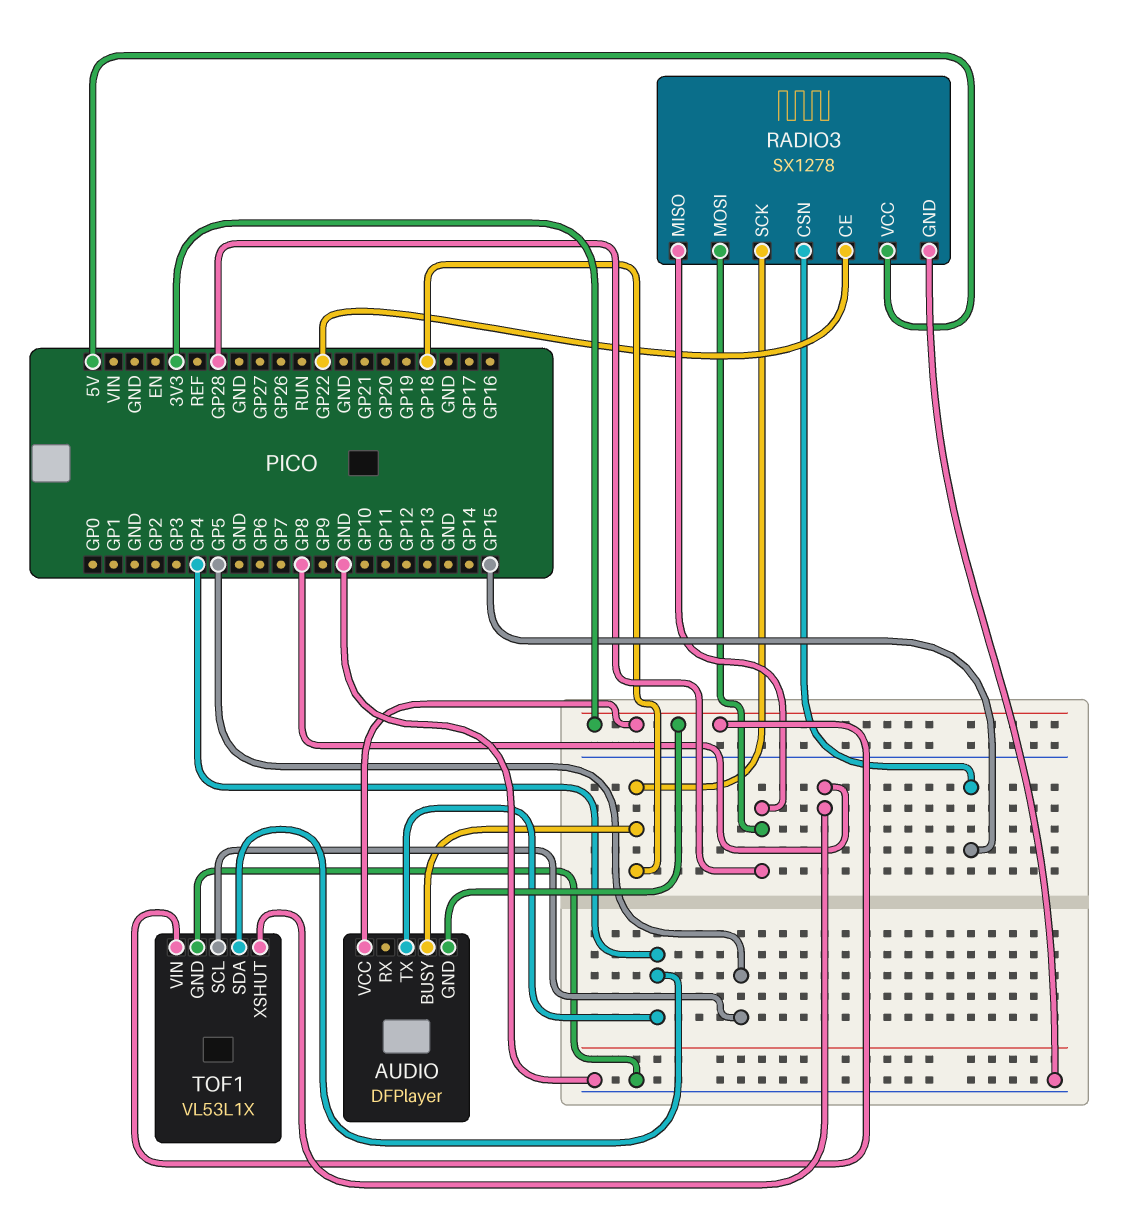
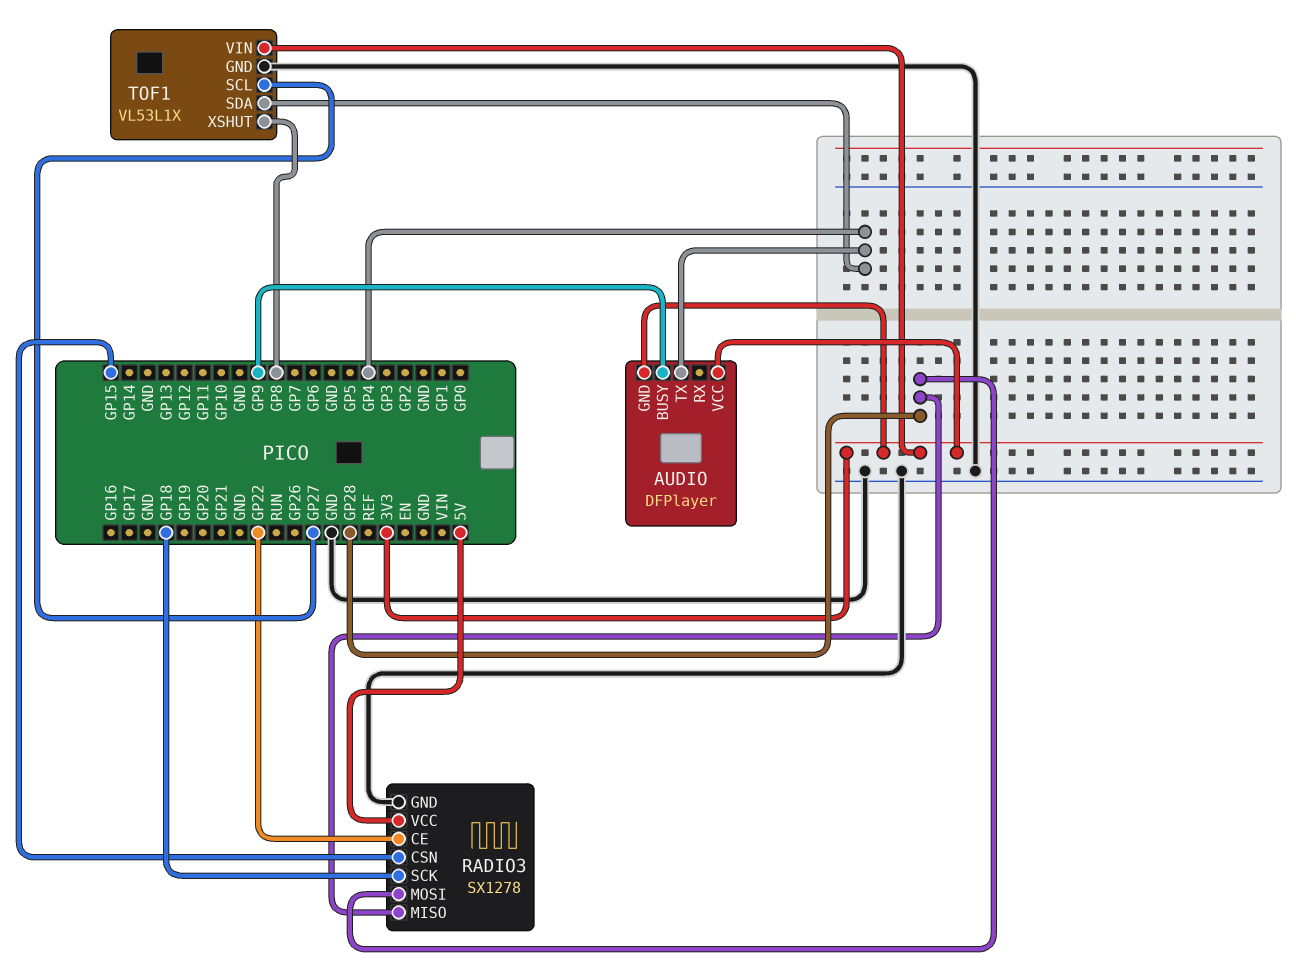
AUDIO pin BUSY: GP18 -> GP9
TOF1 pin SCL: GP5 -> GP27

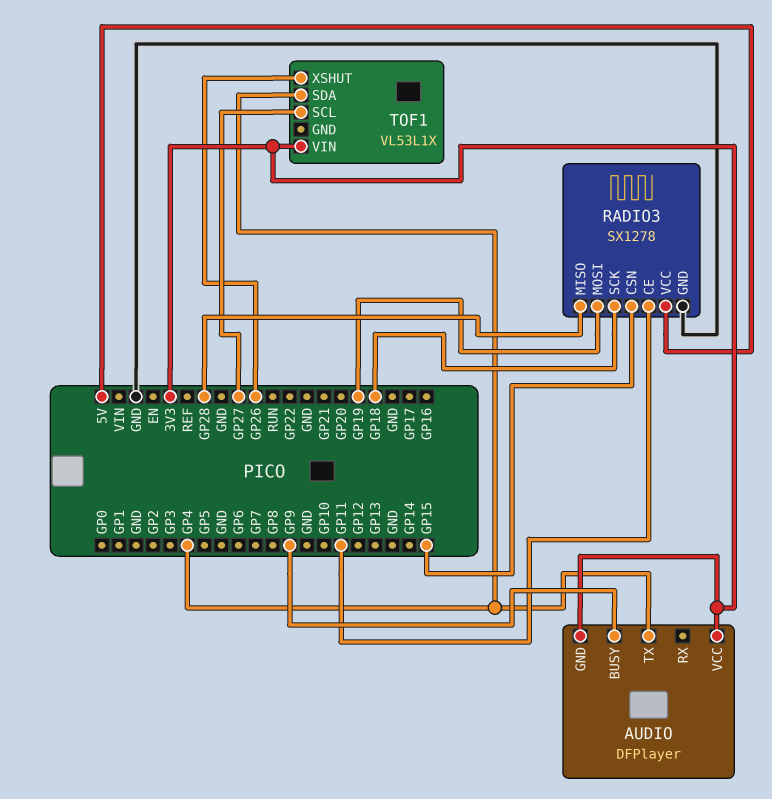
RADIO3 pin CE: GP22 -> GP11
RADIO3 pin MOSI: GP28 -> GP19
TOF1 pin GND: GND -> none
TOF1 pin XSHUT: GP8 -> GP26

